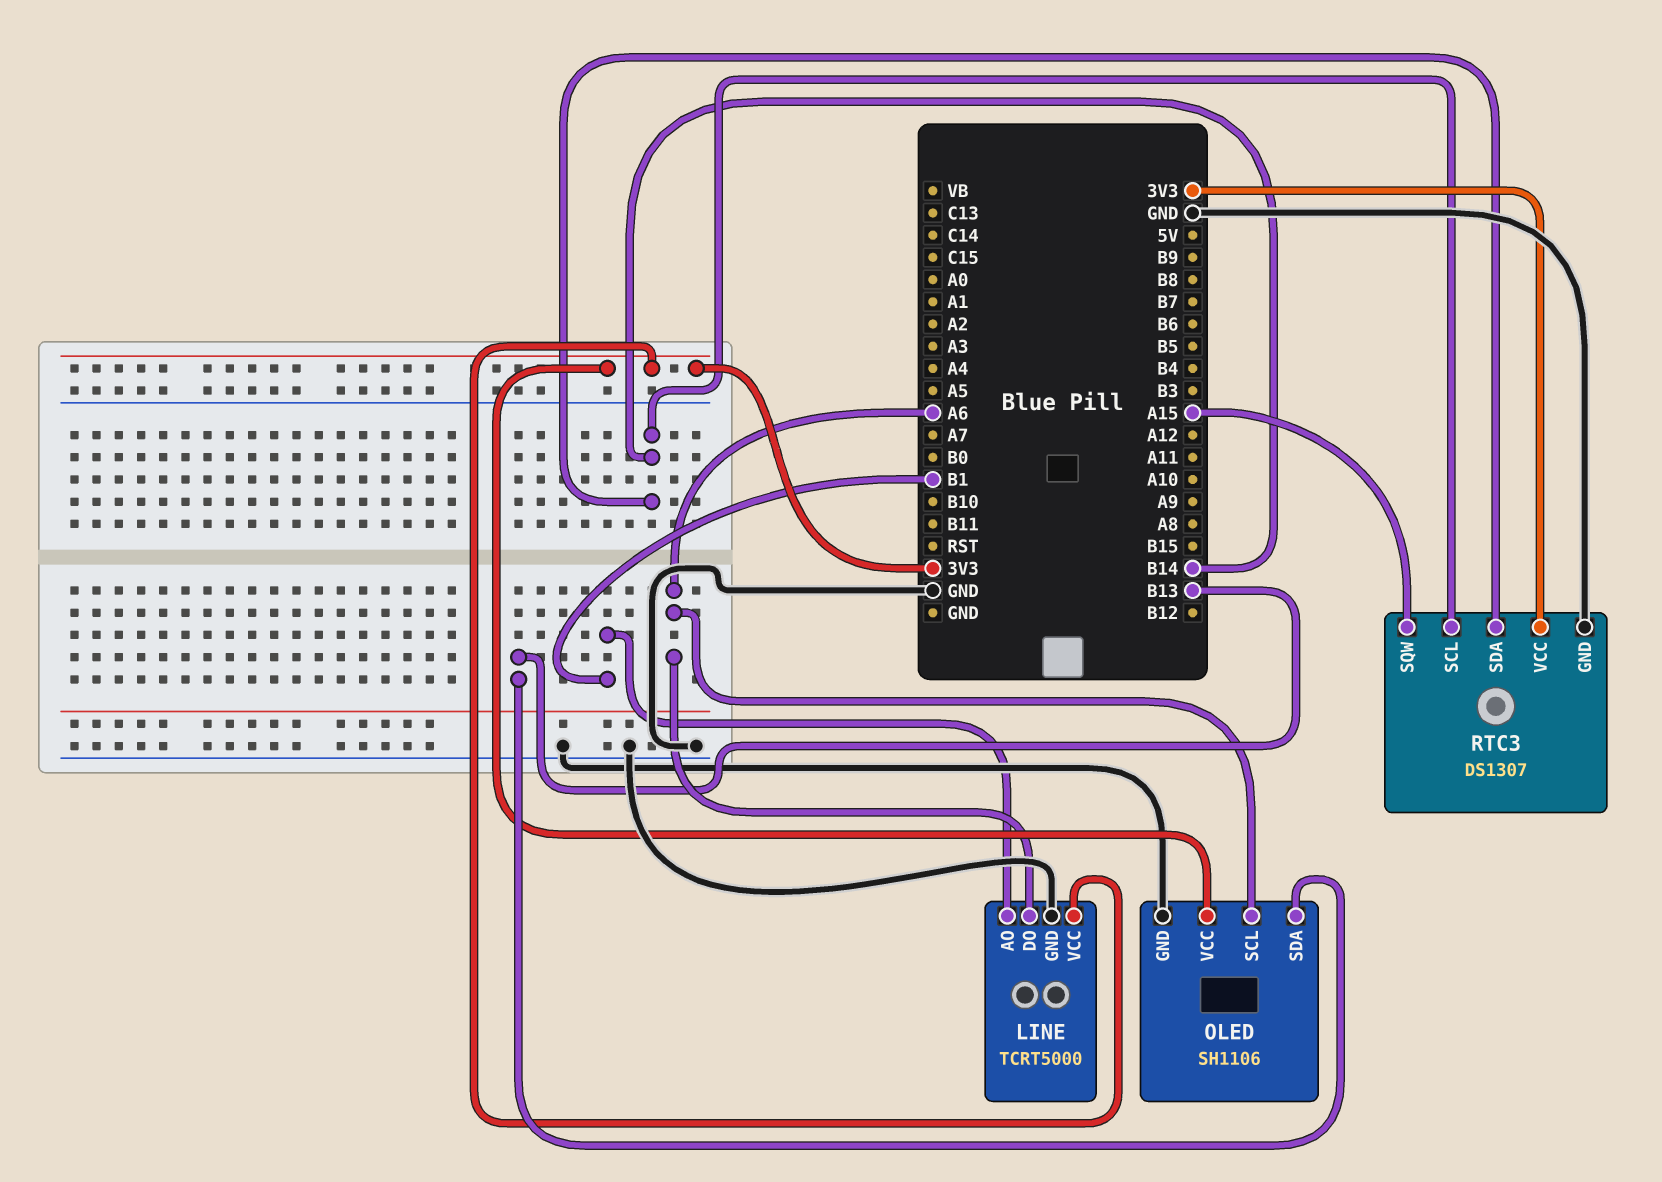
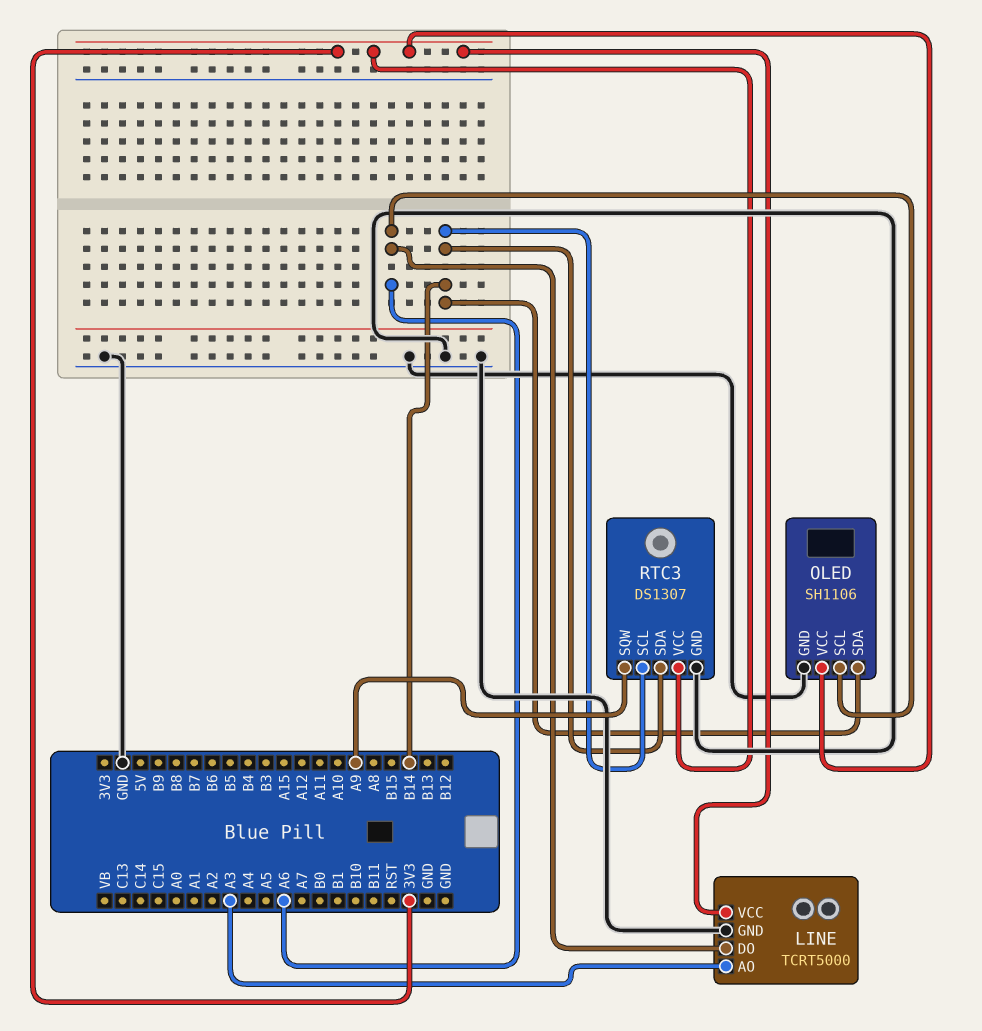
LINE pin AO: B1 -> A3
OLED pin SDA: B13 -> B14
RTC3 pin SQW: A15 -> A9

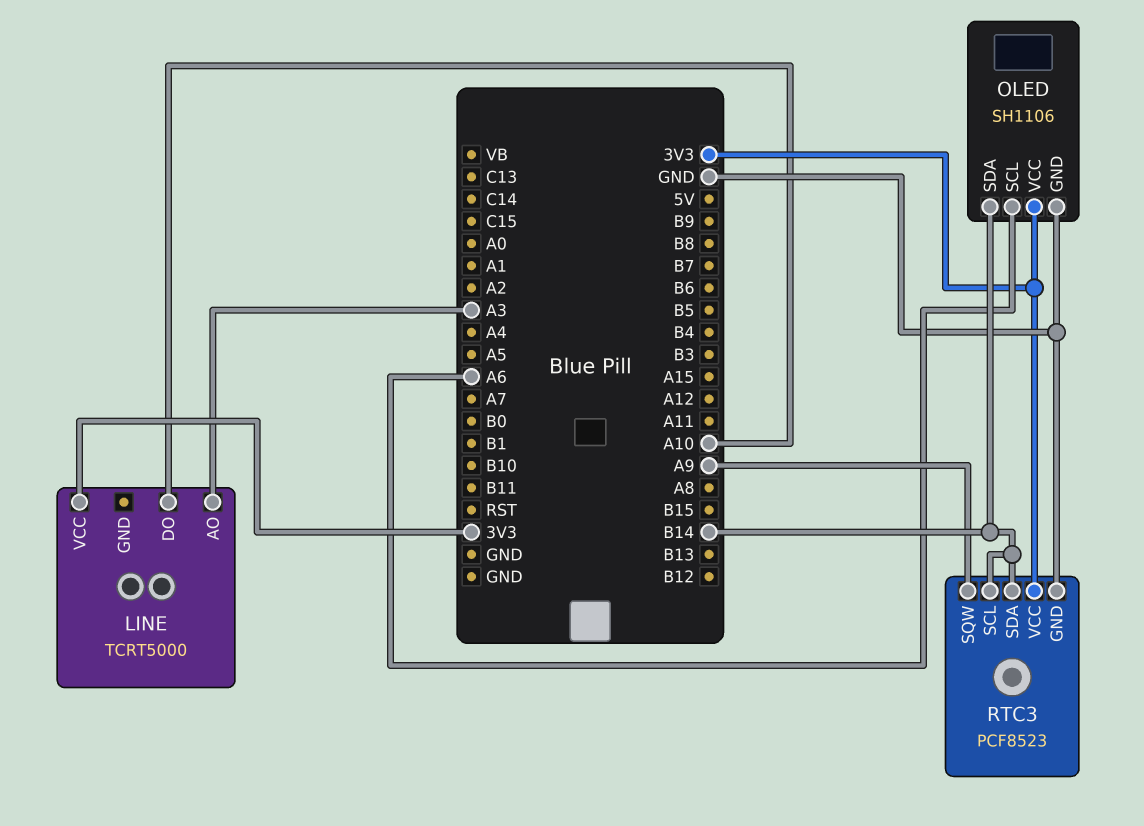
LINE pin DO: A6 -> A10
LINE pin GND: GND -> none
RTC3: DS1307 -> PCF8523

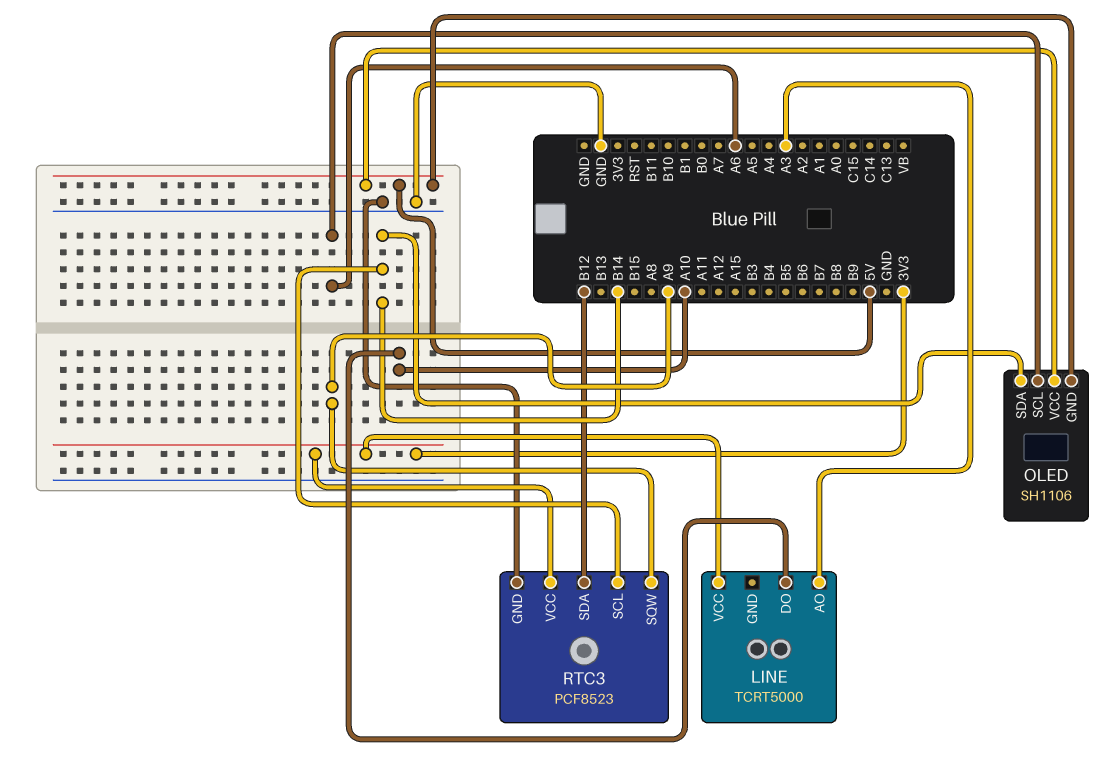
OLED pin GND: GND -> 5V
OLED pin VCC: 3V3 -> 5V
RTC3 pin SDA: B14 -> B12

